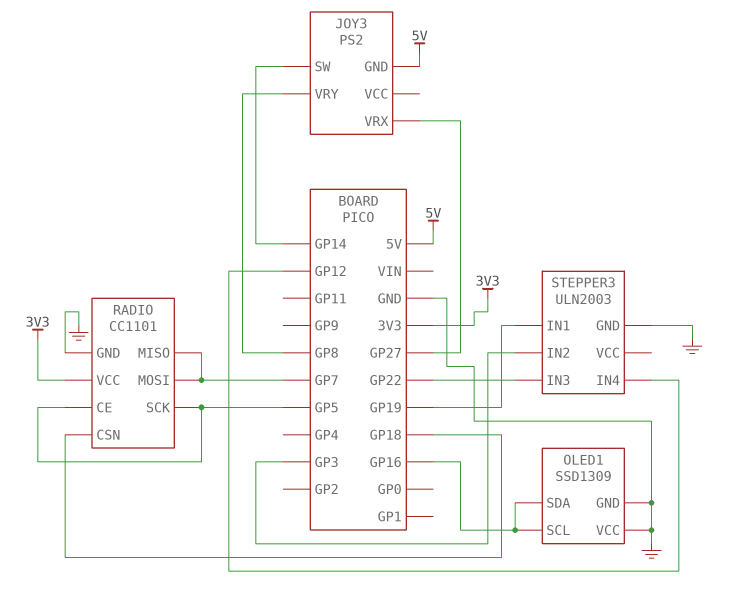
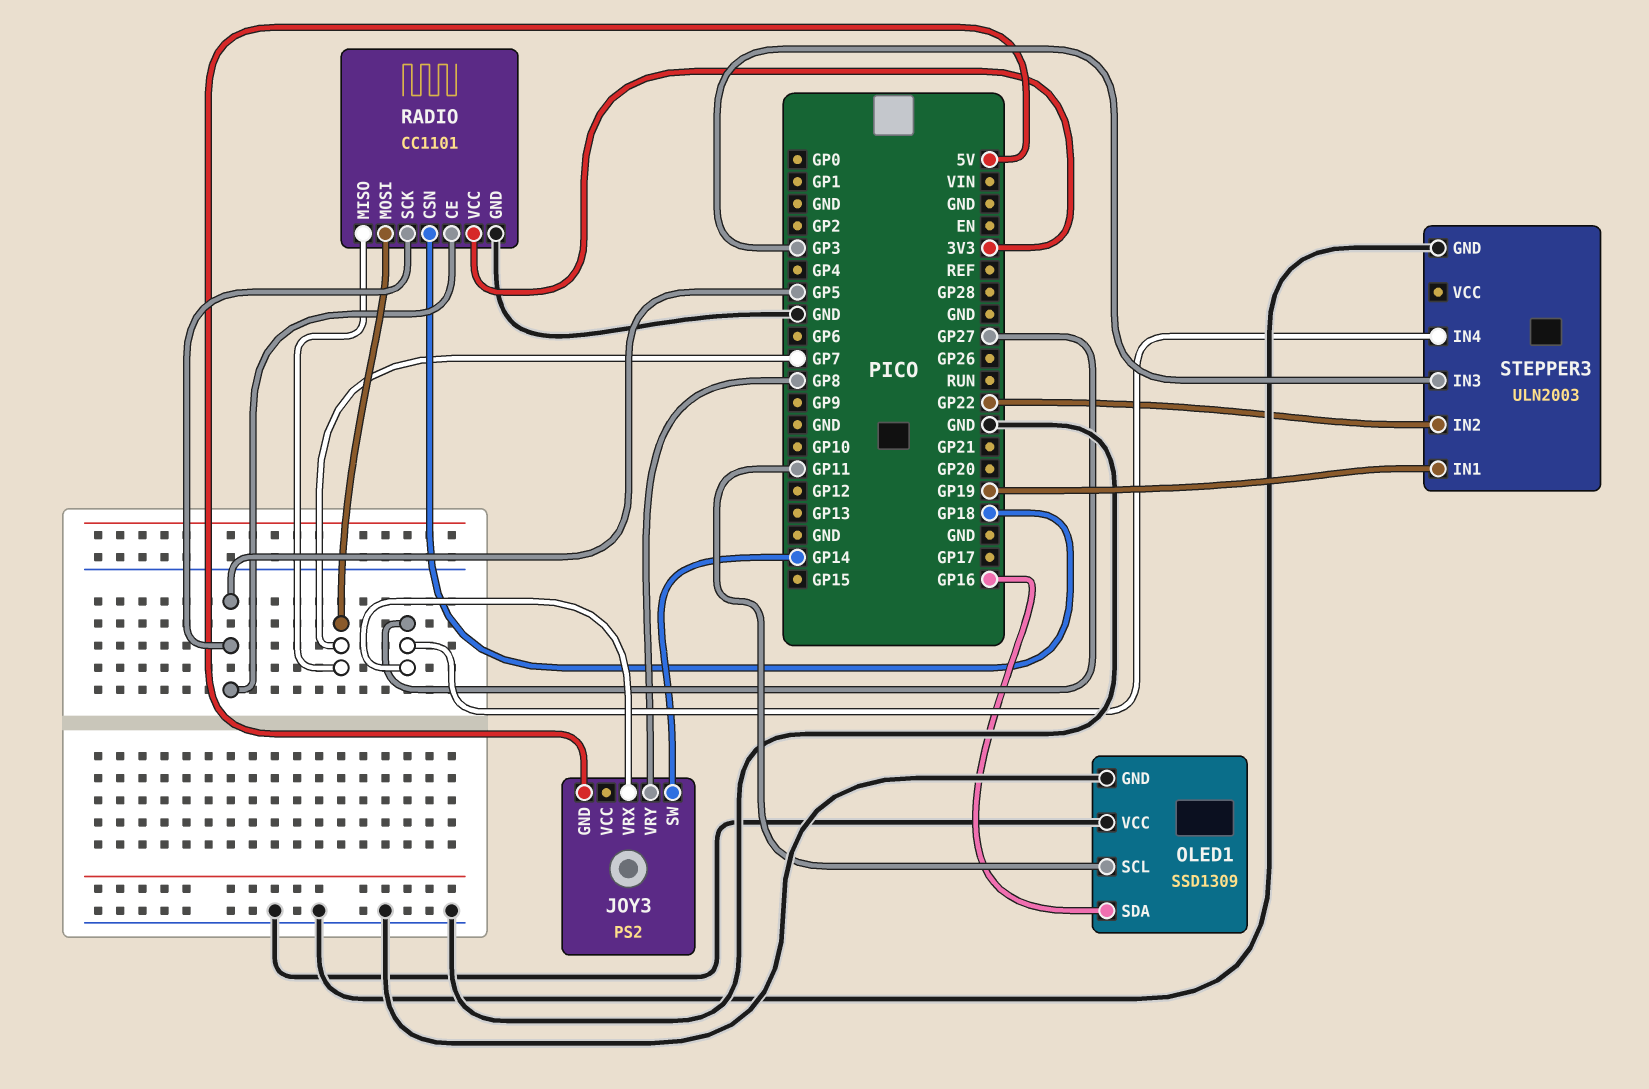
OLED1 pin SCL: GP16 -> GP11
STEPPER3 pin IN2: GP3 -> GP22
STEPPER3 pin IN3: GP22 -> GP3
STEPPER3 pin IN4: GP12 -> GP27

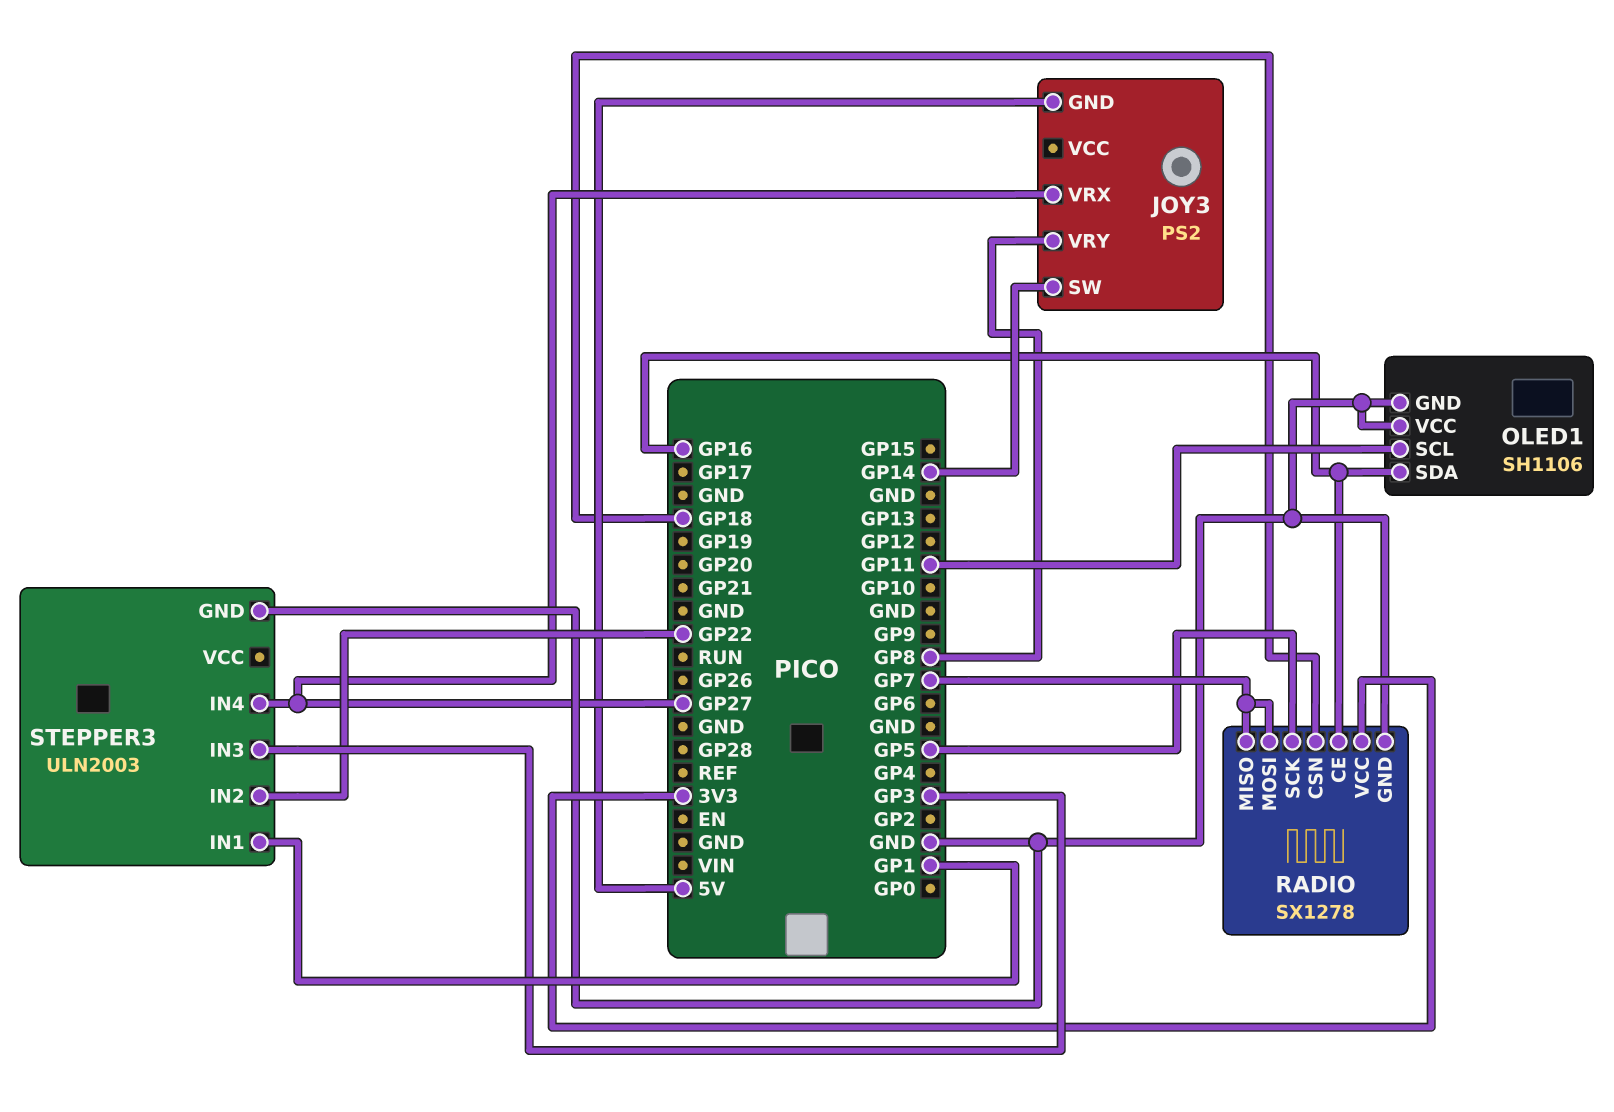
OLED1: SSD1309 -> SH1106
RADIO: CC1101 -> SX1278
RADIO pin CE: GP5 -> GP16
STEPPER3 pin IN1: GP19 -> GP1

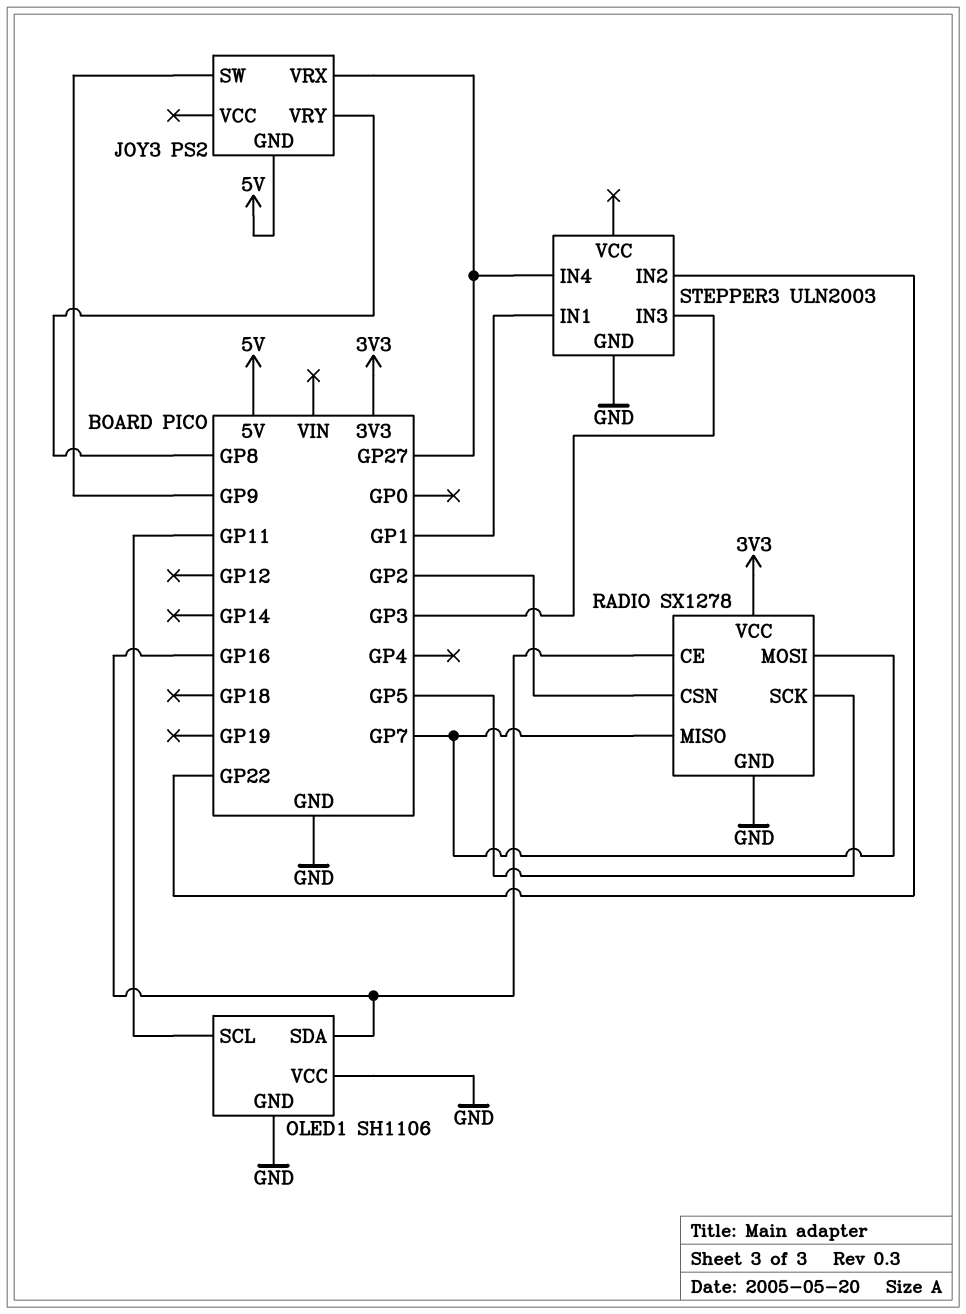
JOY3 pin SW: GP14 -> GP9
RADIO pin CSN: GP18 -> GP2

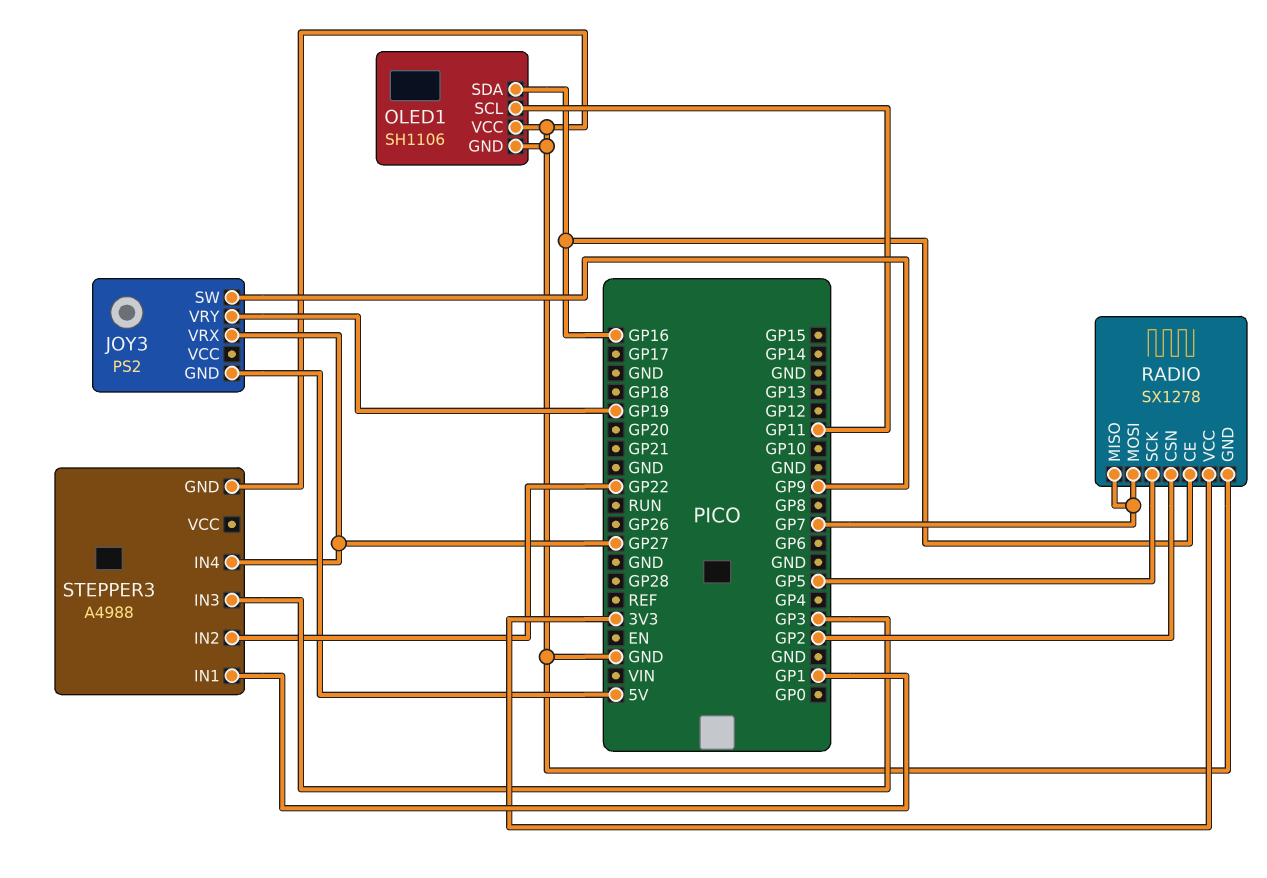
JOY3 pin VRY: GP8 -> GP19
STEPPER3: ULN2003 -> A4988

